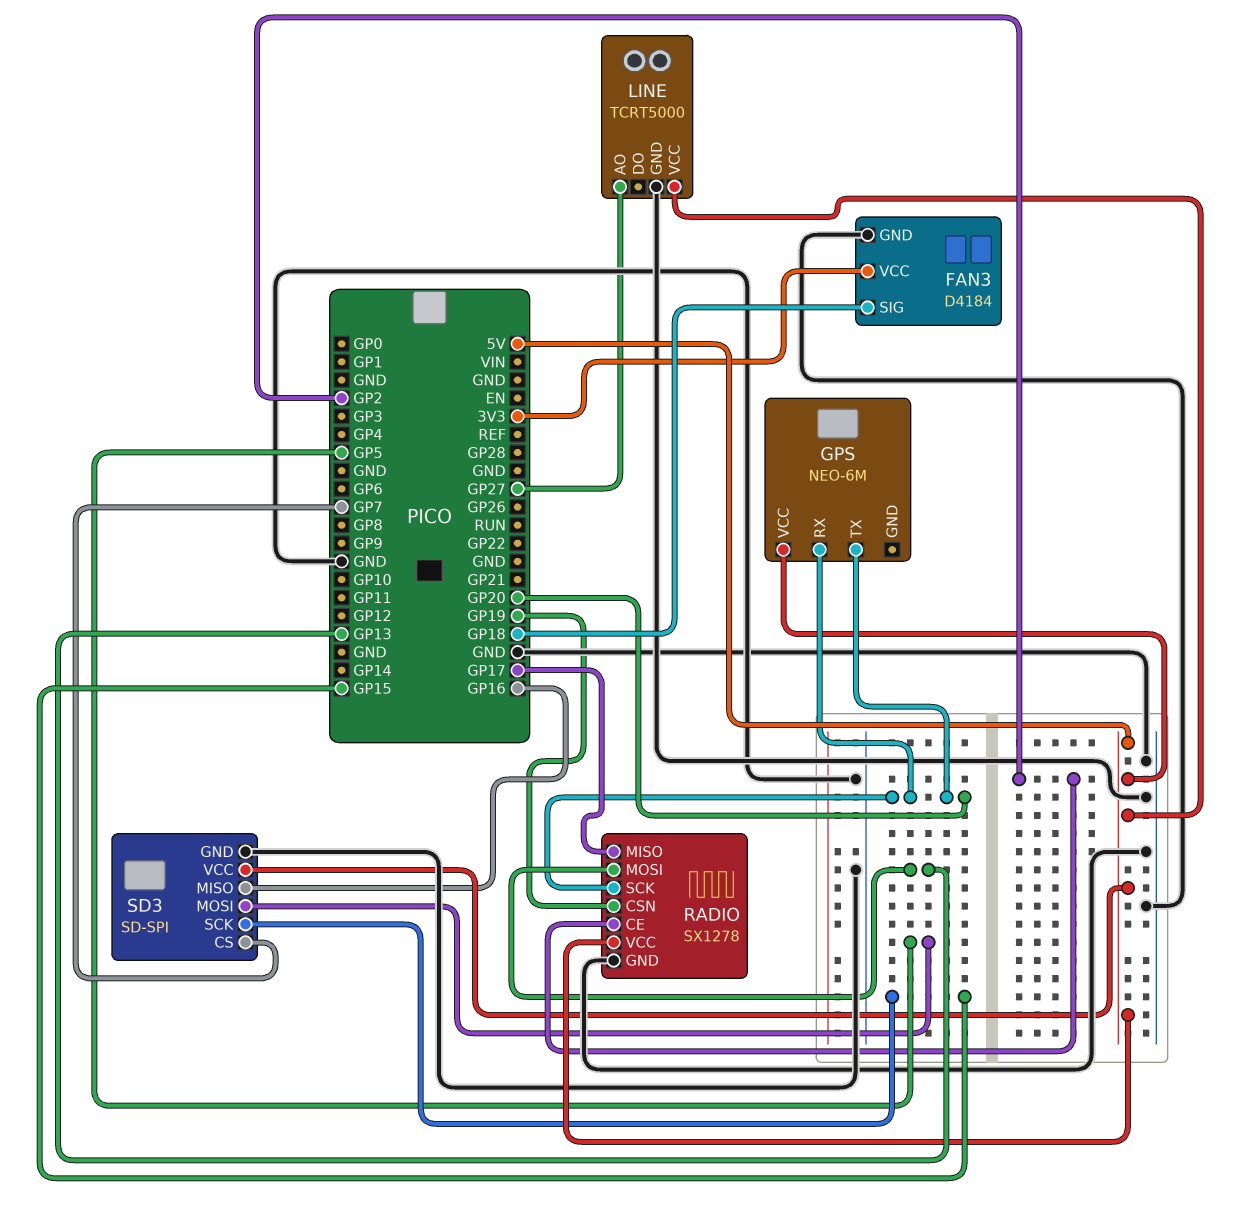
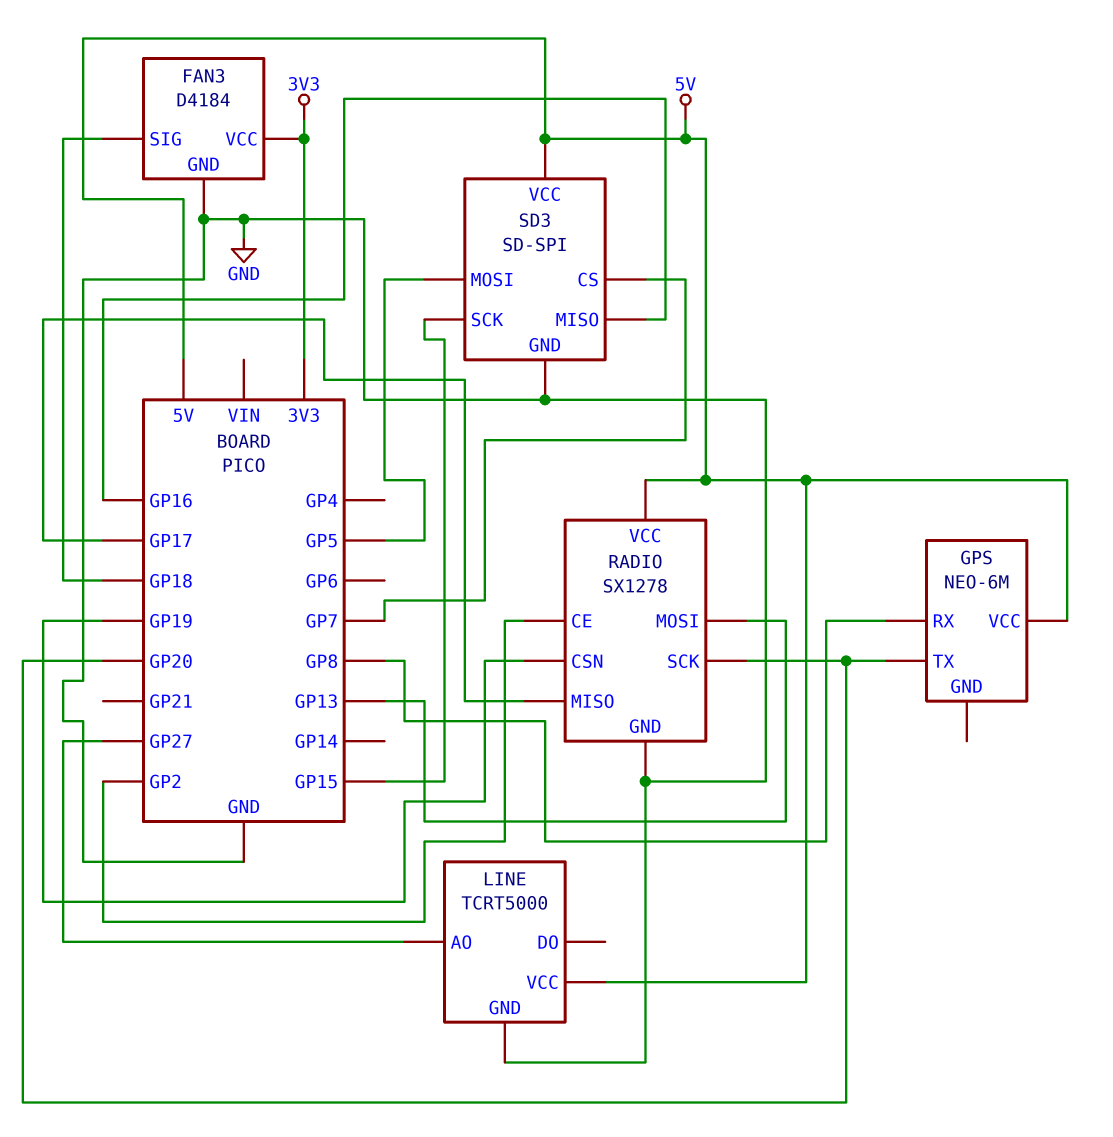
GPS pin RX: GP20 -> GP8

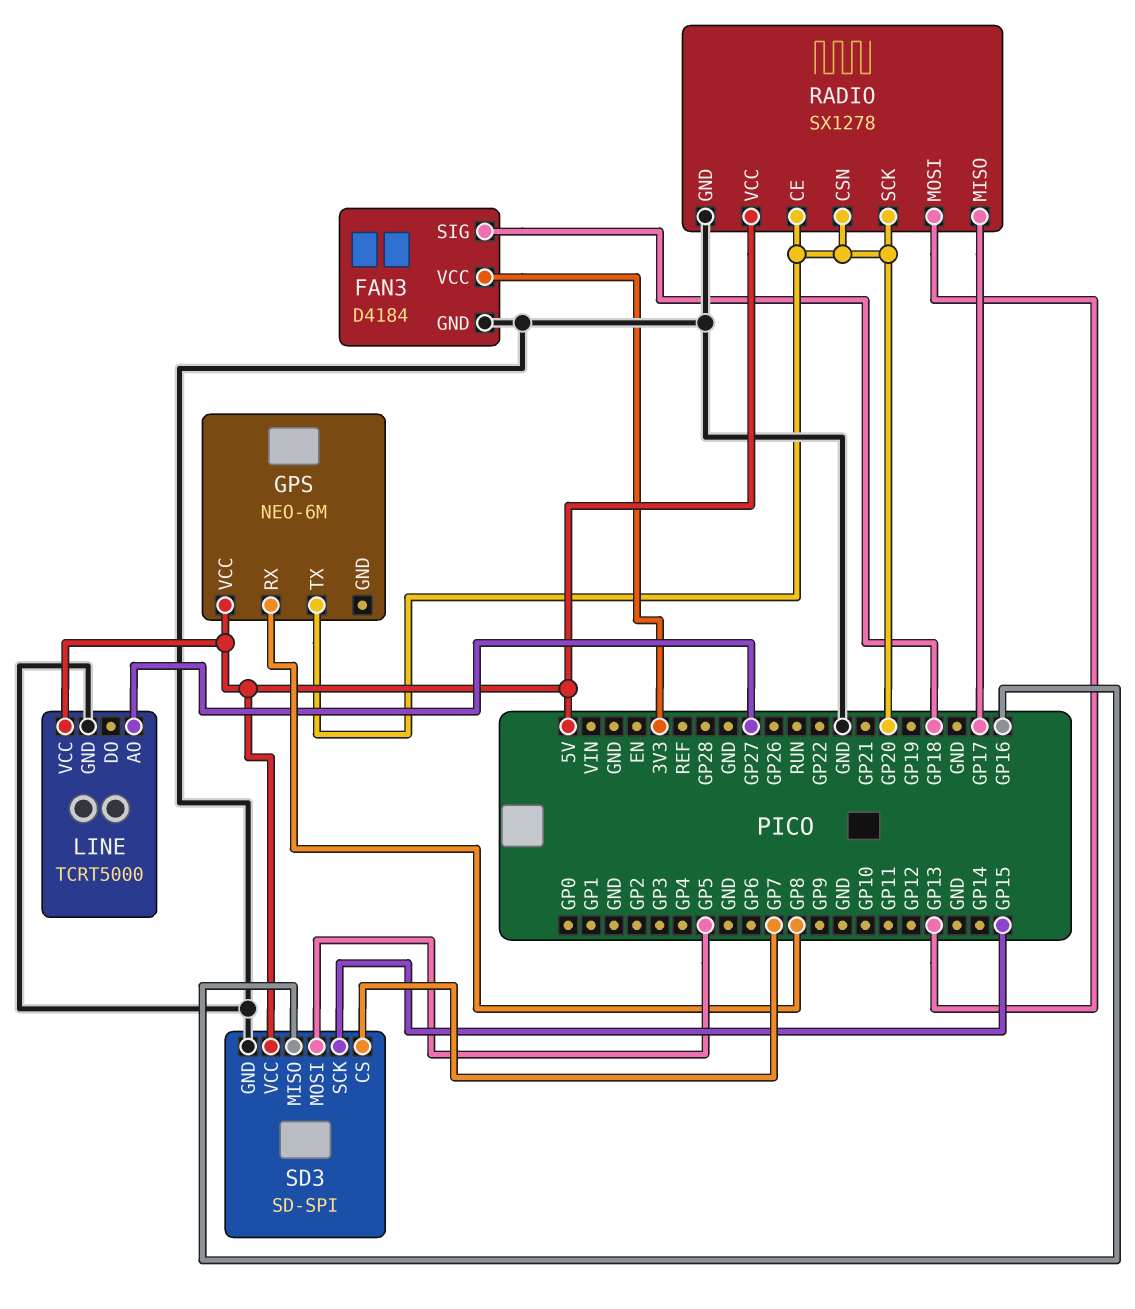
RADIO pin CE: GP2 -> GP20
RADIO pin CSN: GP19 -> GP20

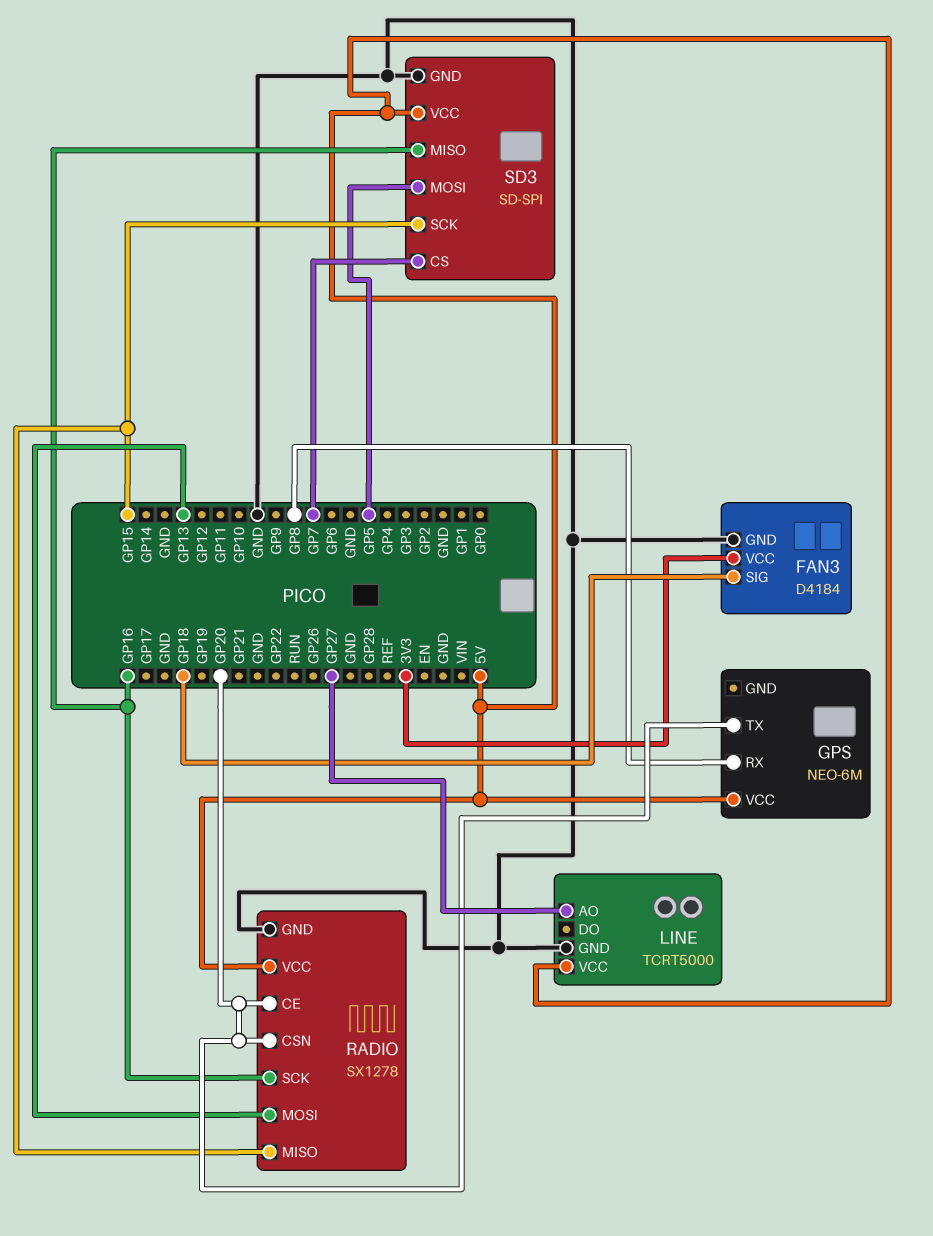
RADIO pin MISO: GP17 -> GP15
RADIO pin SCK: GP20 -> GP16

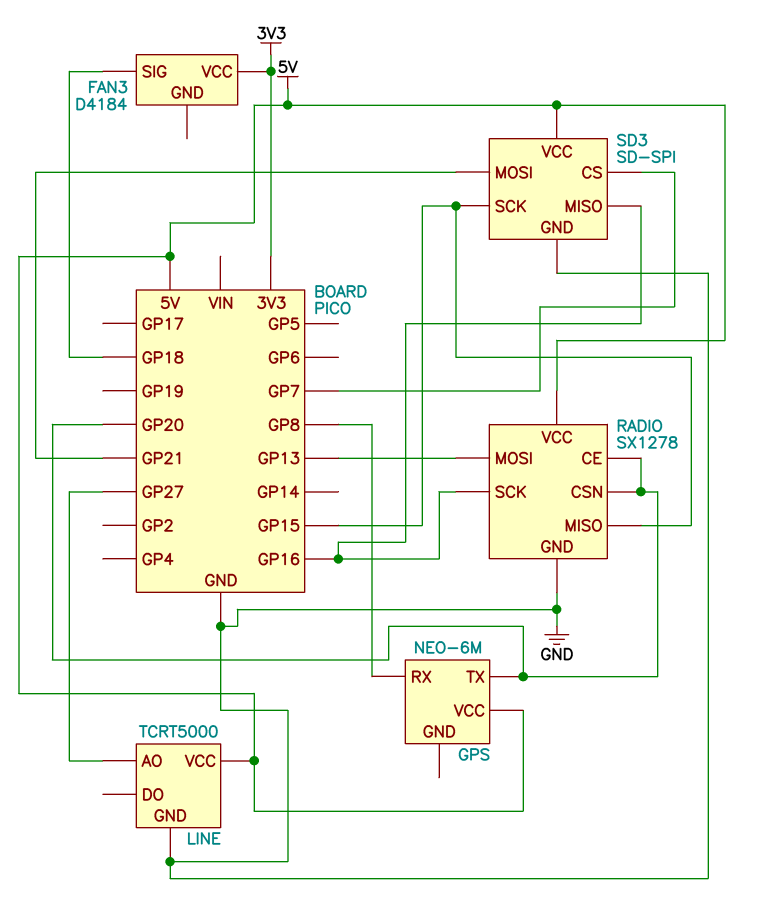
FAN3 pin GND: GND -> none
SD3 pin MOSI: GP5 -> GP21

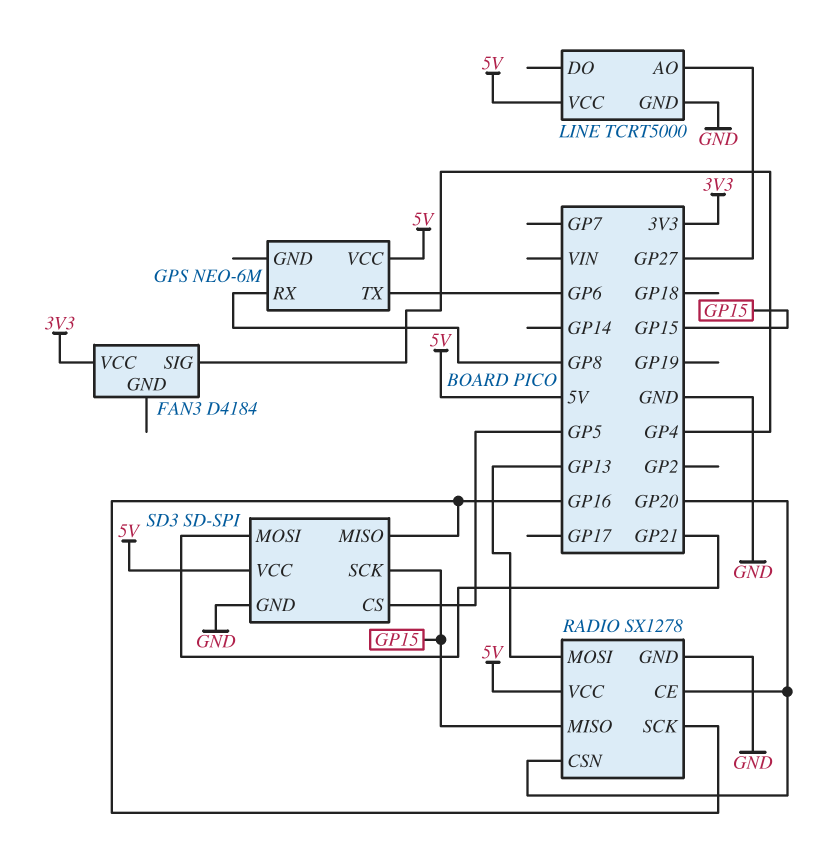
FAN3 pin SIG: GP18 -> GP4
GPS pin TX: GP20 -> GP6
SD3 pin CS: GP7 -> GP5

